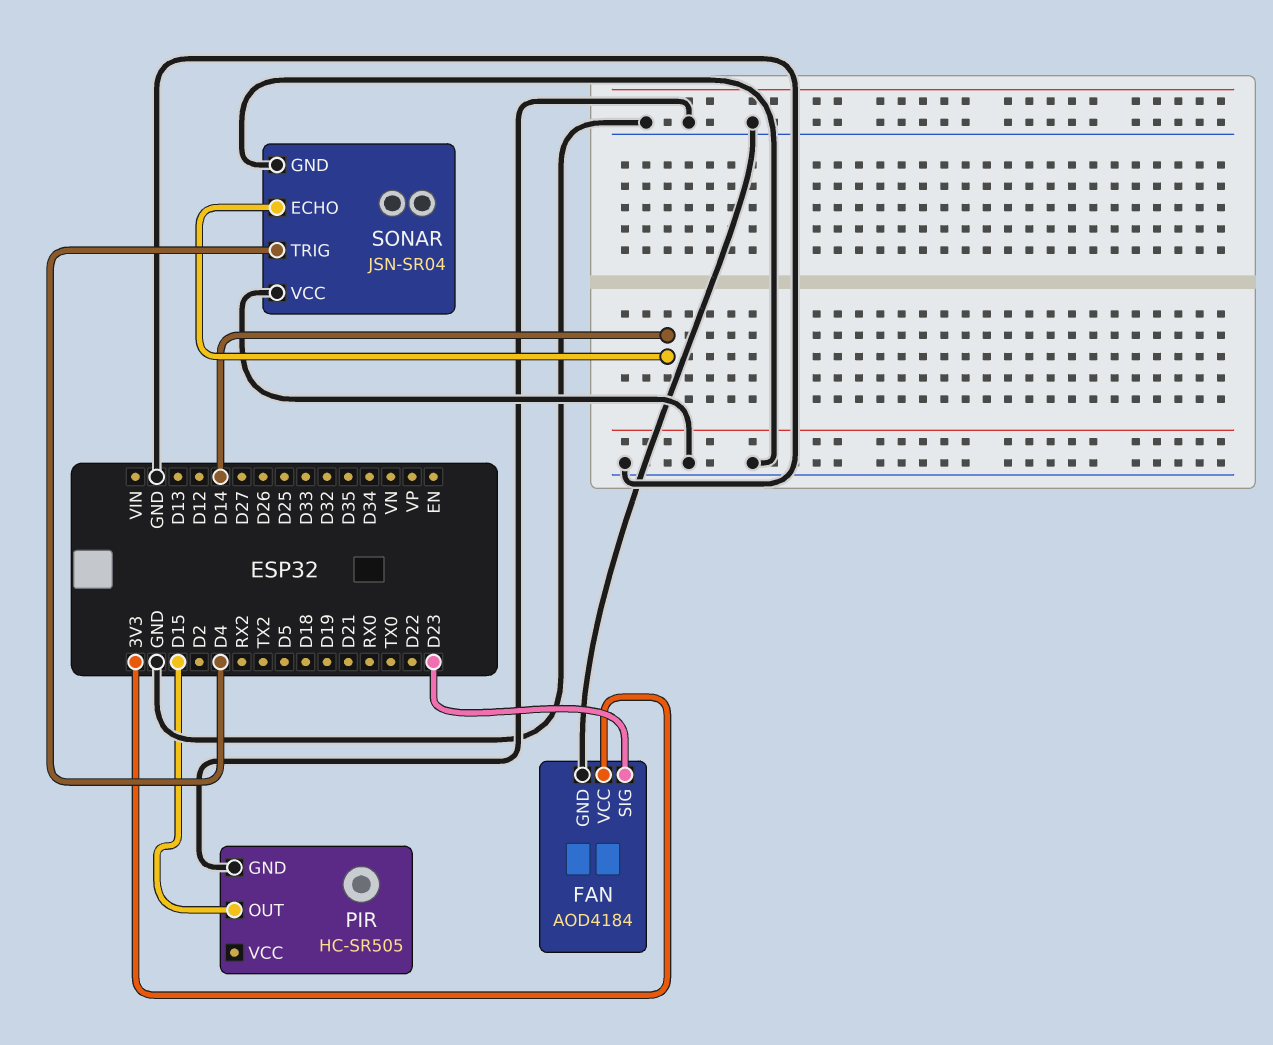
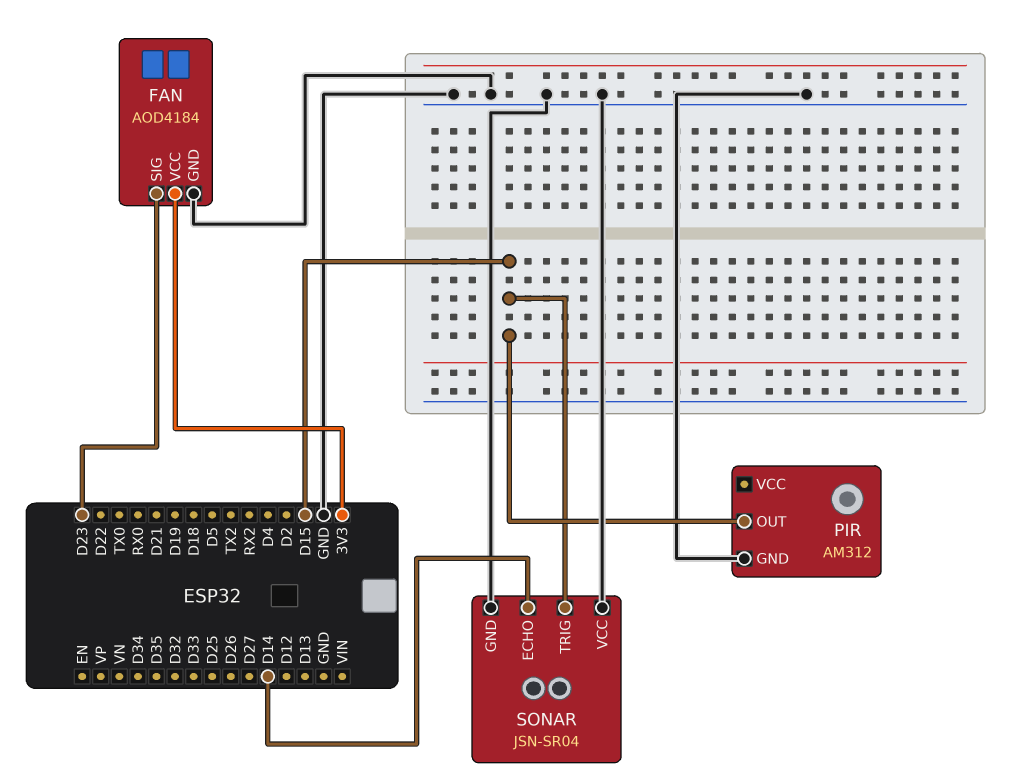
PIR: HC-SR505 -> AM312
SONAR pin TRIG: D4 -> D15

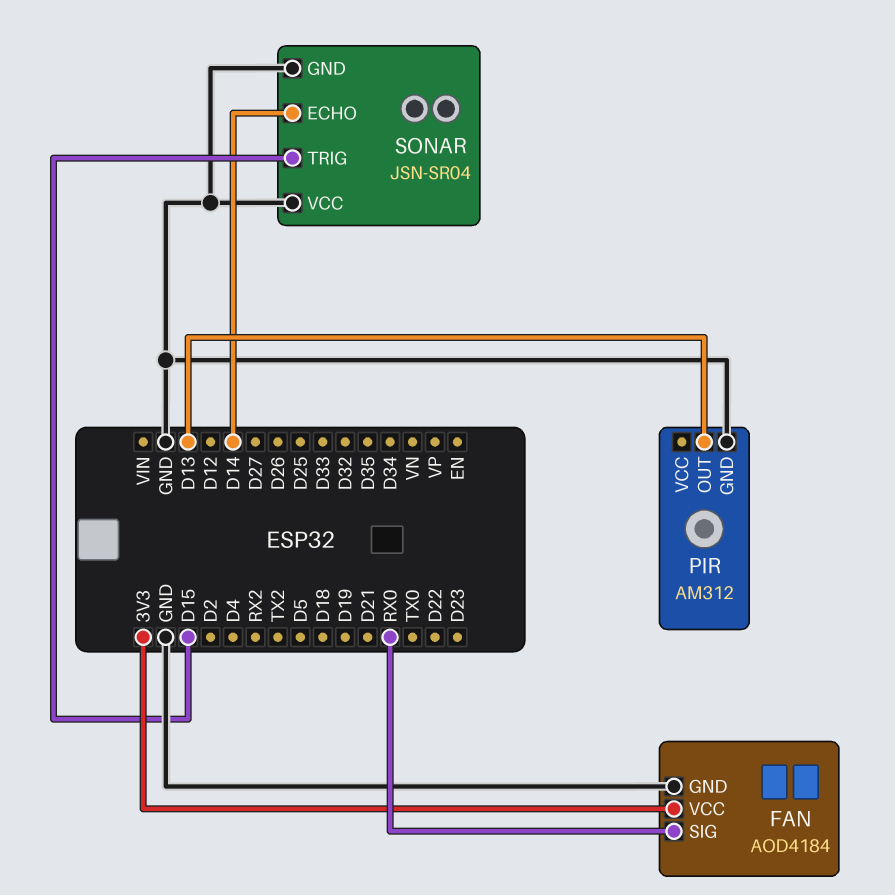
FAN pin SIG: D23 -> RX0
PIR pin OUT: D15 -> D13

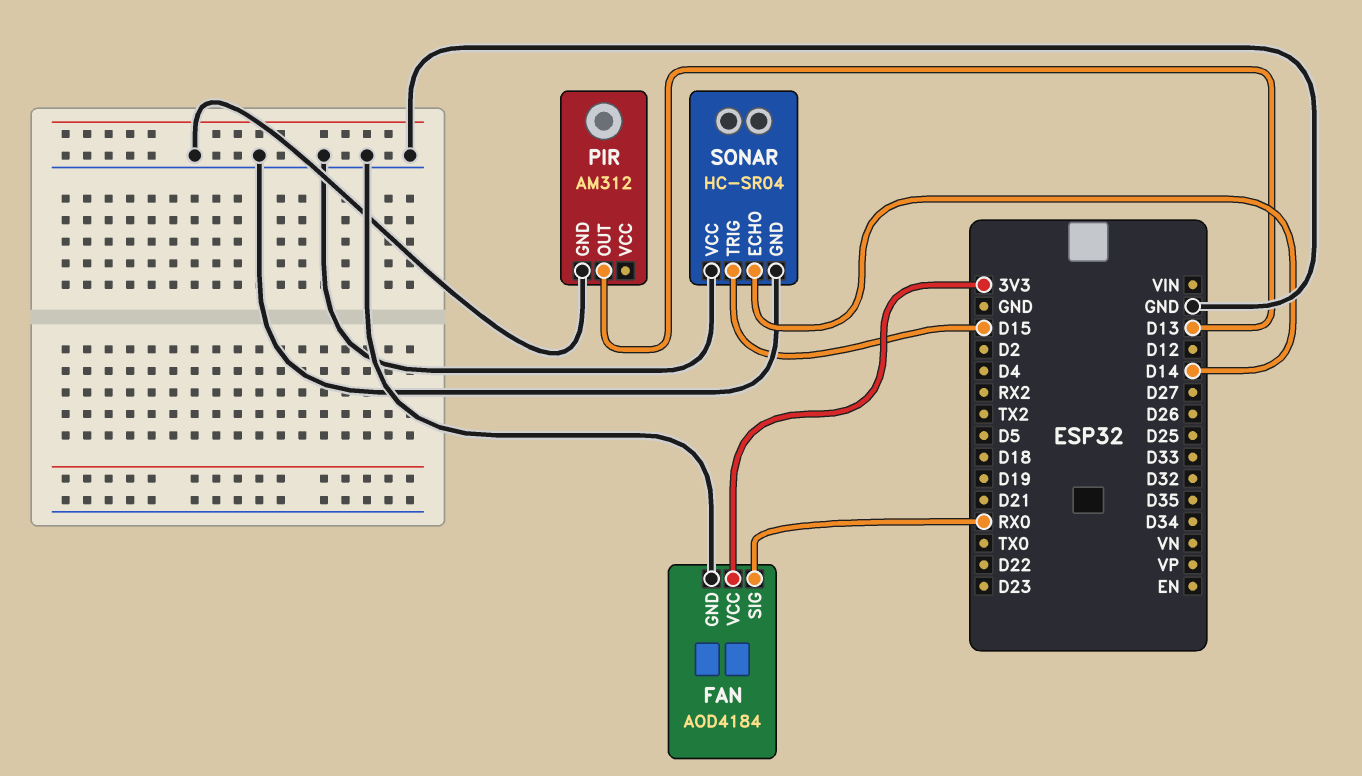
SONAR: JSN-SR04 -> HC-SR04

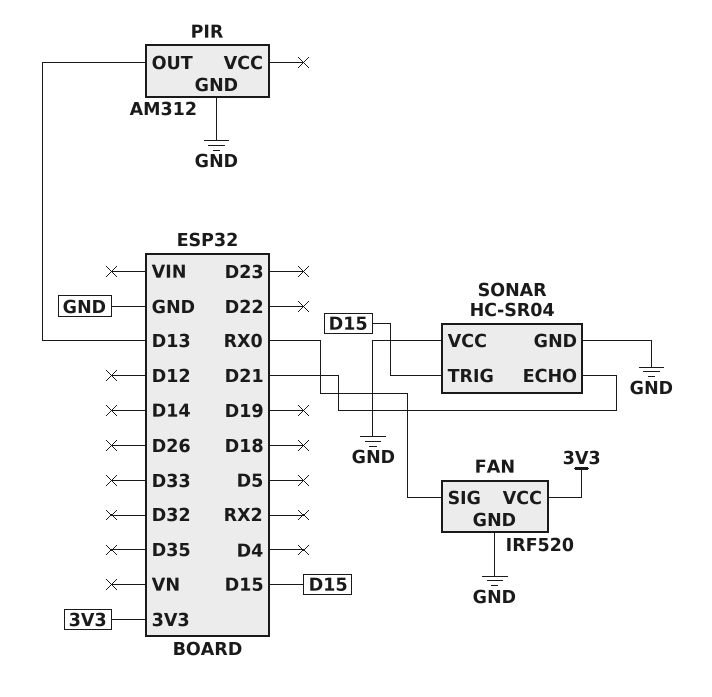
FAN: AOD4184 -> IRF520
SONAR pin ECHO: D14 -> D21

